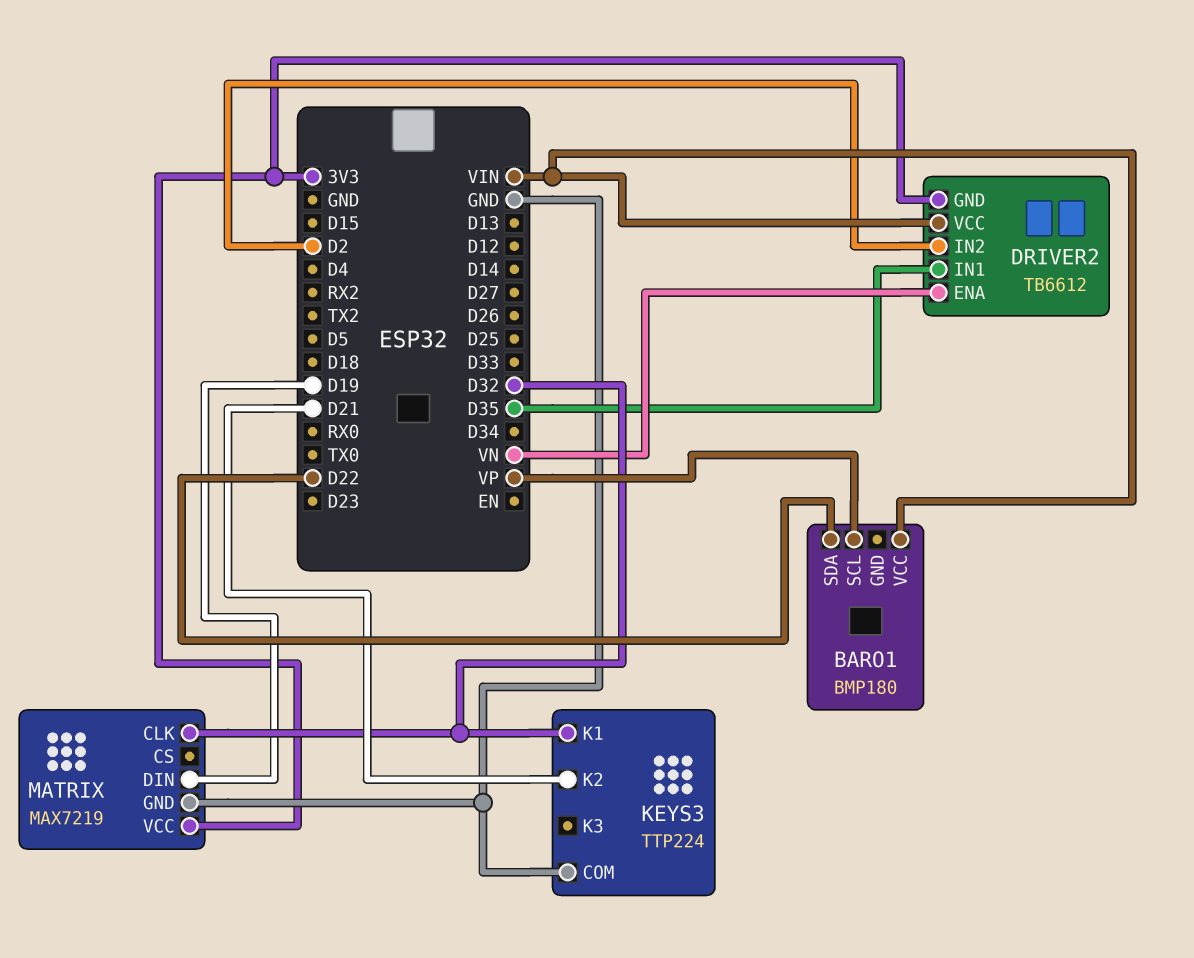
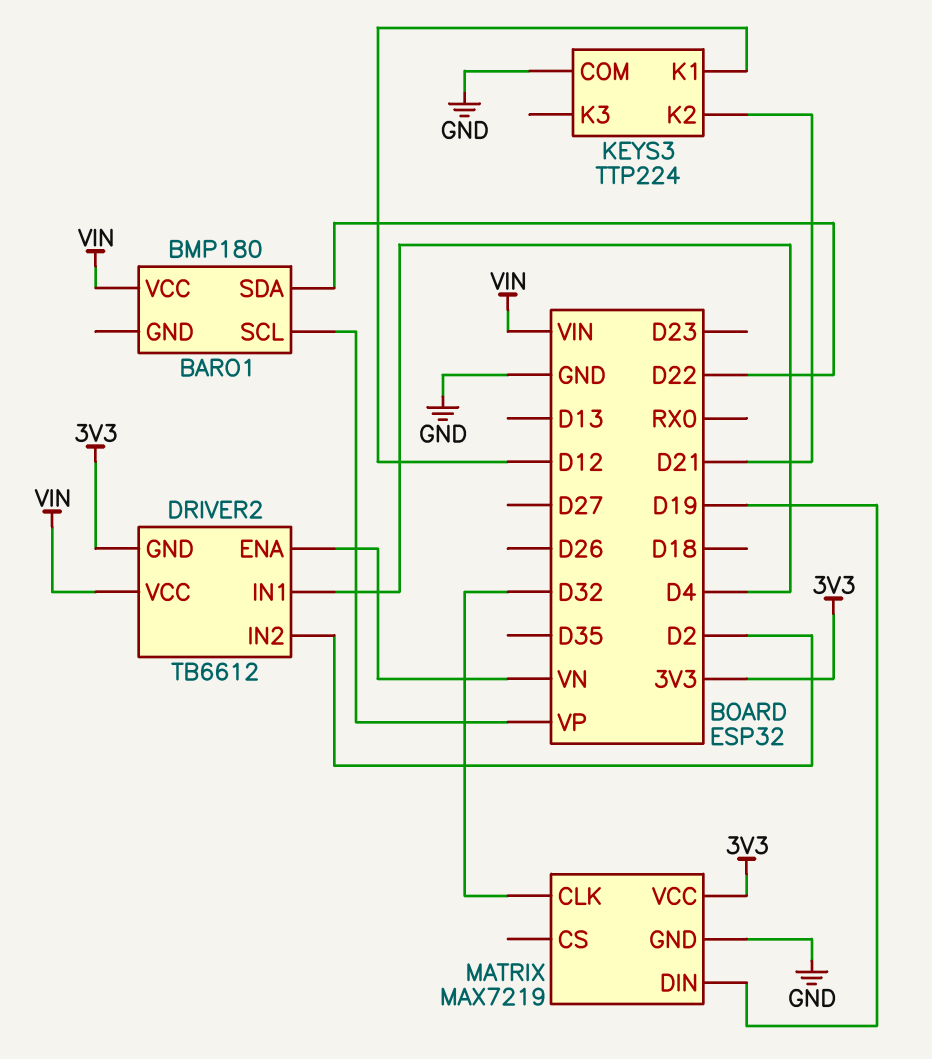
DRIVER2 pin IN1: D35 -> D4
KEYS3 pin K1: D32 -> D12

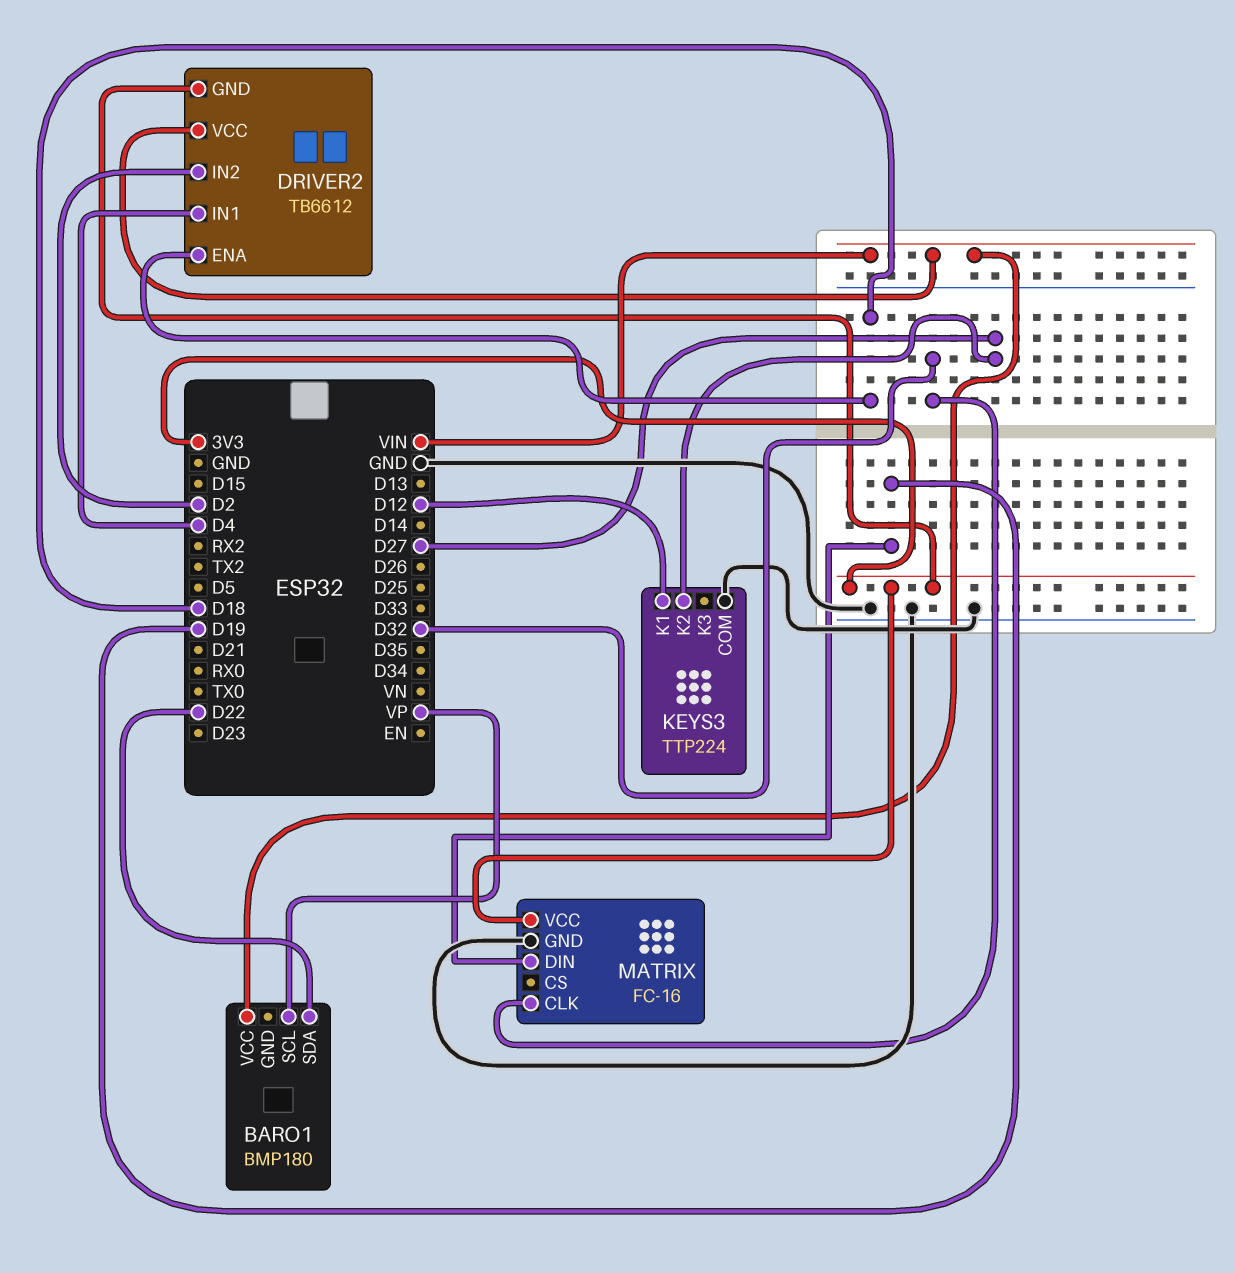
DRIVER2 pin ENA: VN -> D18
KEYS3 pin K2: D21 -> D27
MATRIX: MAX7219 -> FC-16

